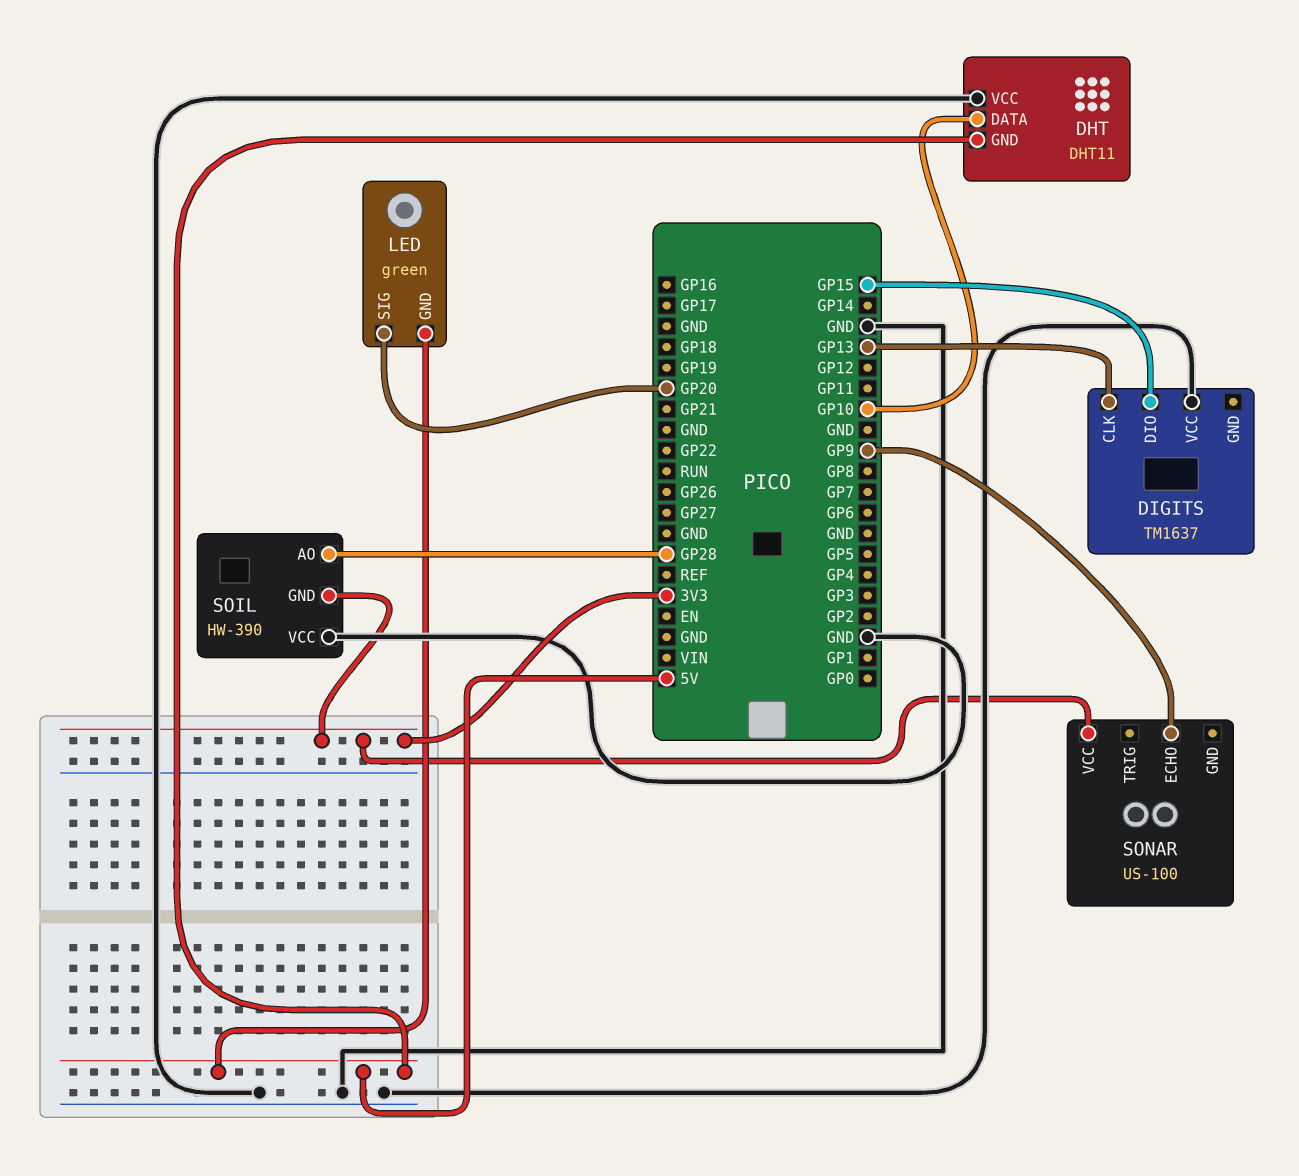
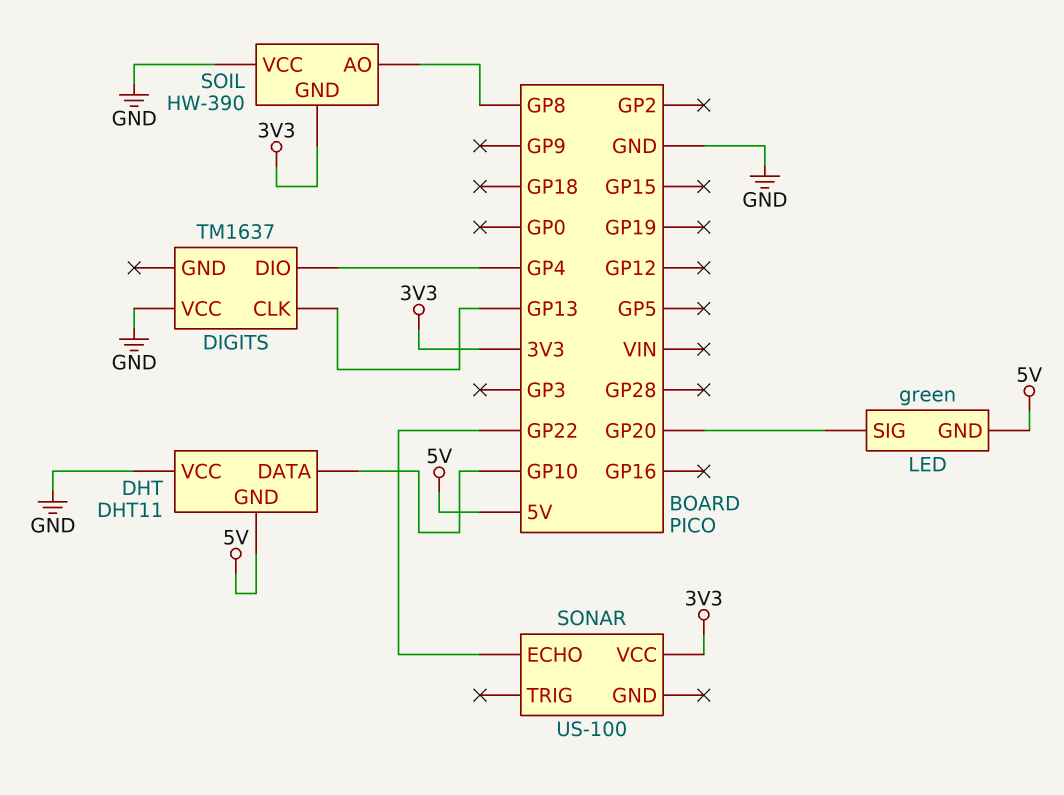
DIGITS pin DIO: GP15 -> GP4
SOIL pin AO: GP28 -> GP8
SONAR pin ECHO: GP9 -> GP22

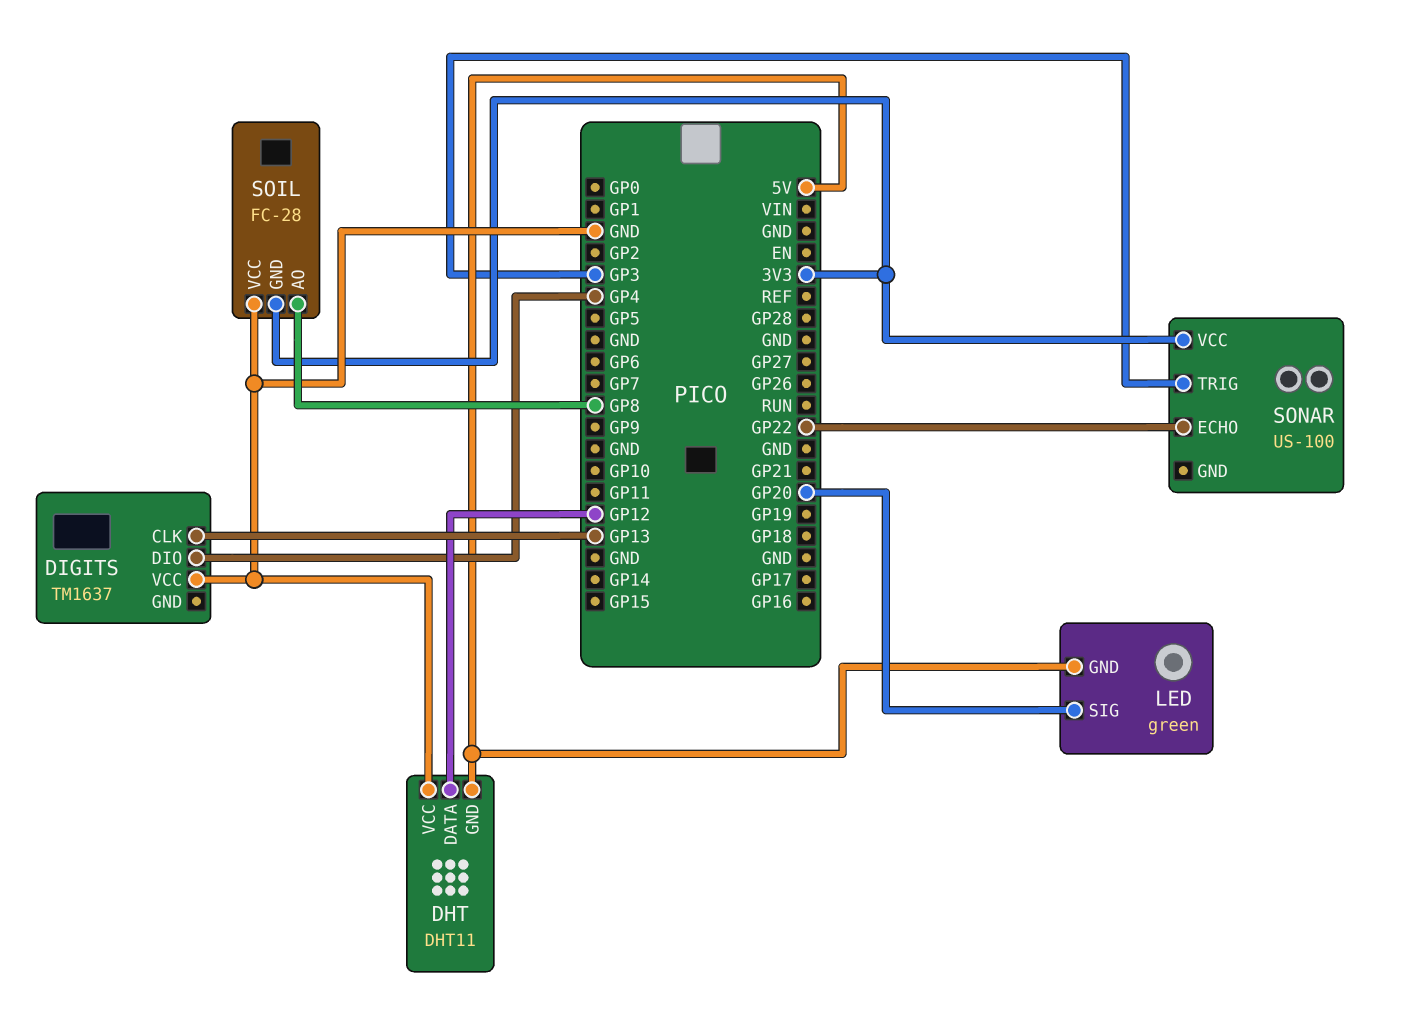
DHT pin DATA: GP10 -> GP12
SOIL: HW-390 -> FC-28
SONAR pin TRIG: none -> GP3

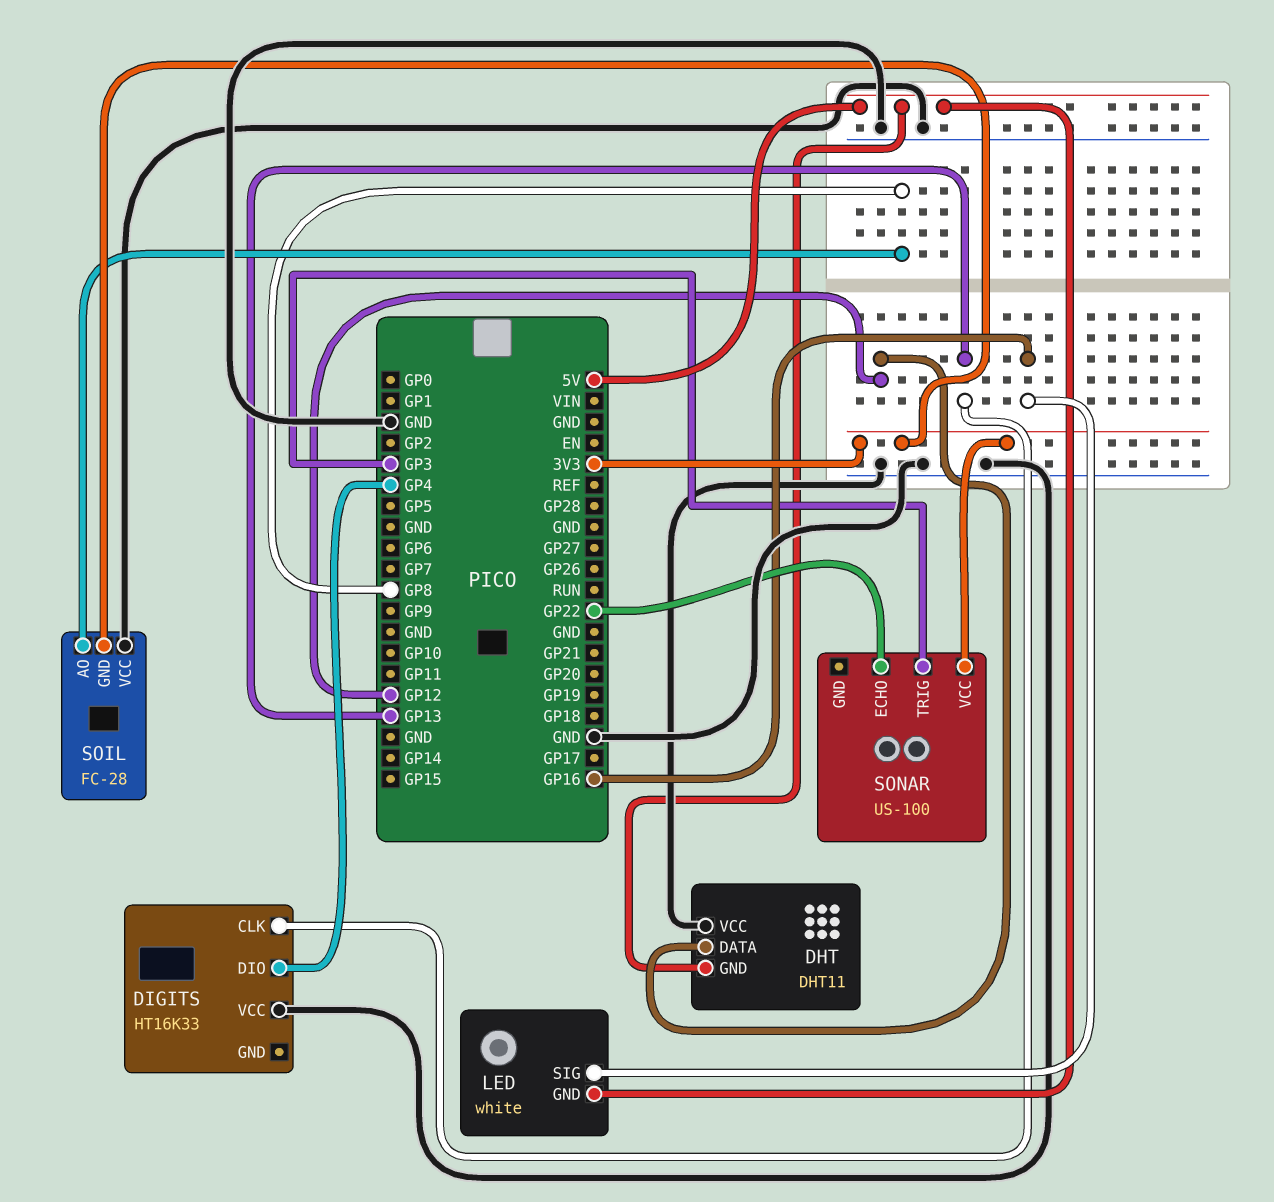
DIGITS: TM1637 -> HT16K33
LED: green -> white
LED pin SIG: GP20 -> GP16

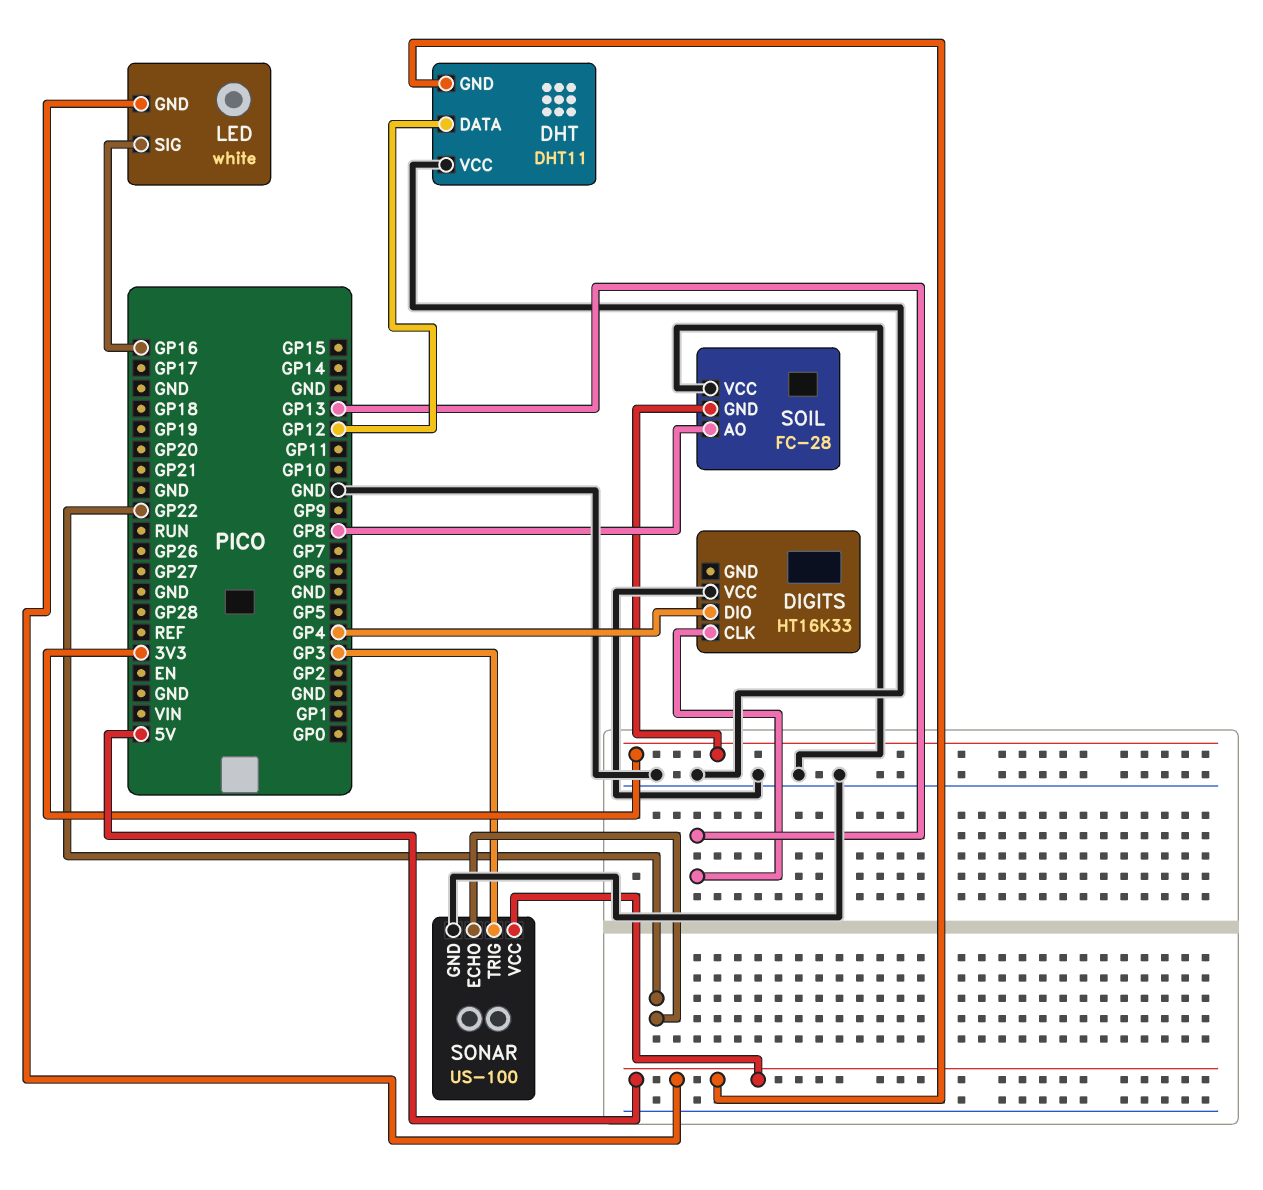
SONAR pin GND: none -> GND
SONAR pin VCC: 3V3 -> 5V

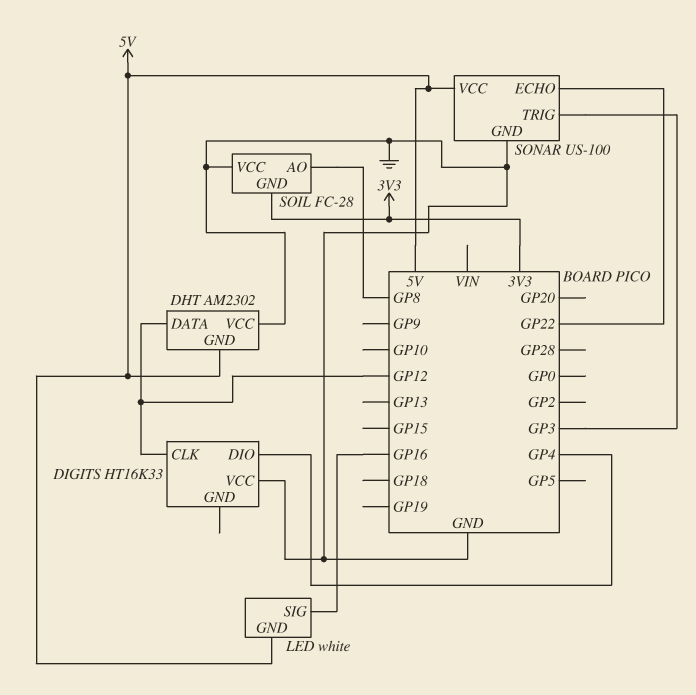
DHT: DHT11 -> AM2302
DIGITS pin CLK: GP13 -> GP12

